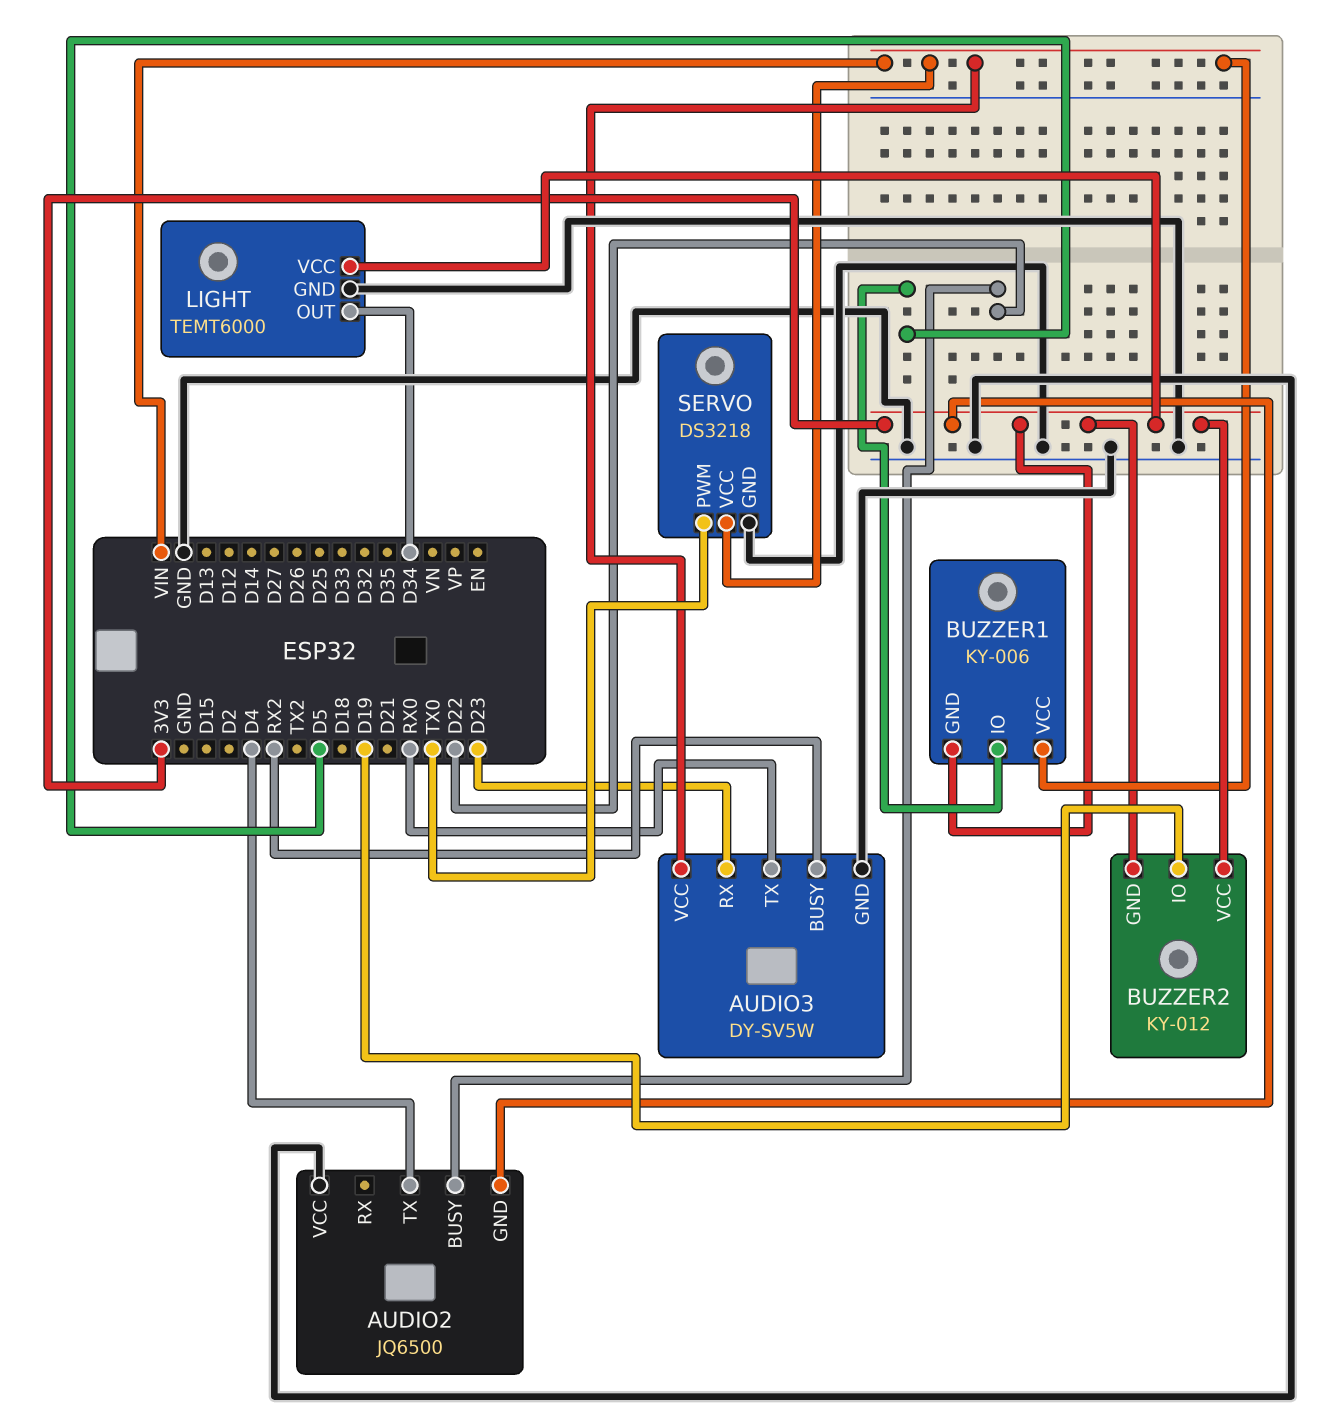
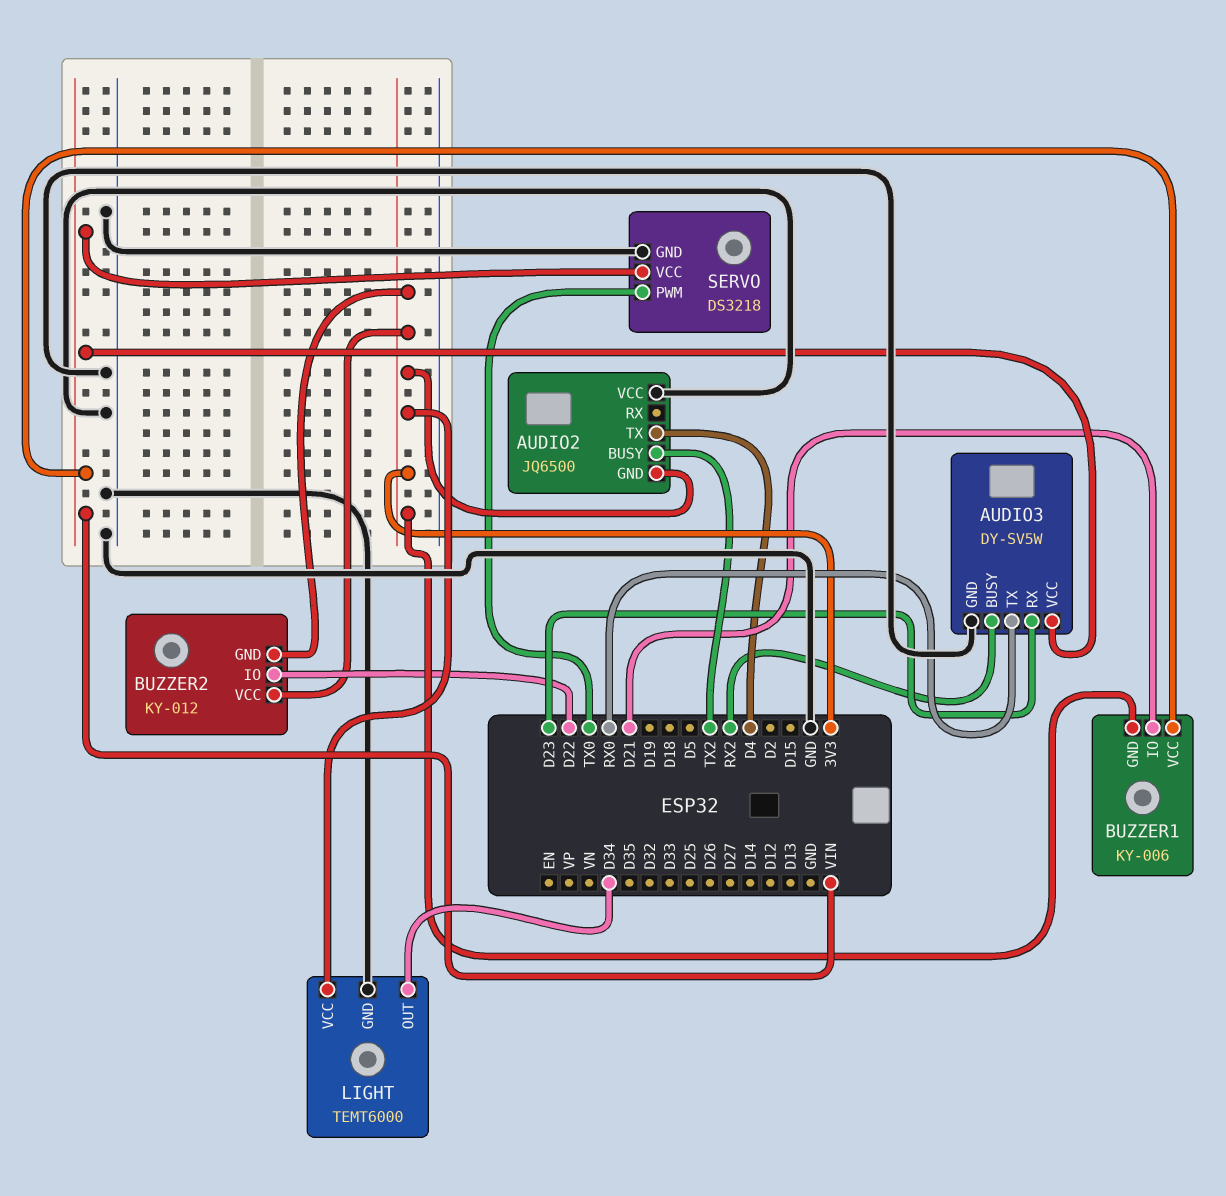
AUDIO2 pin BUSY: D22 -> TX2
BUZZER1 pin IO: D5 -> D21
BUZZER2 pin IO: D19 -> D22

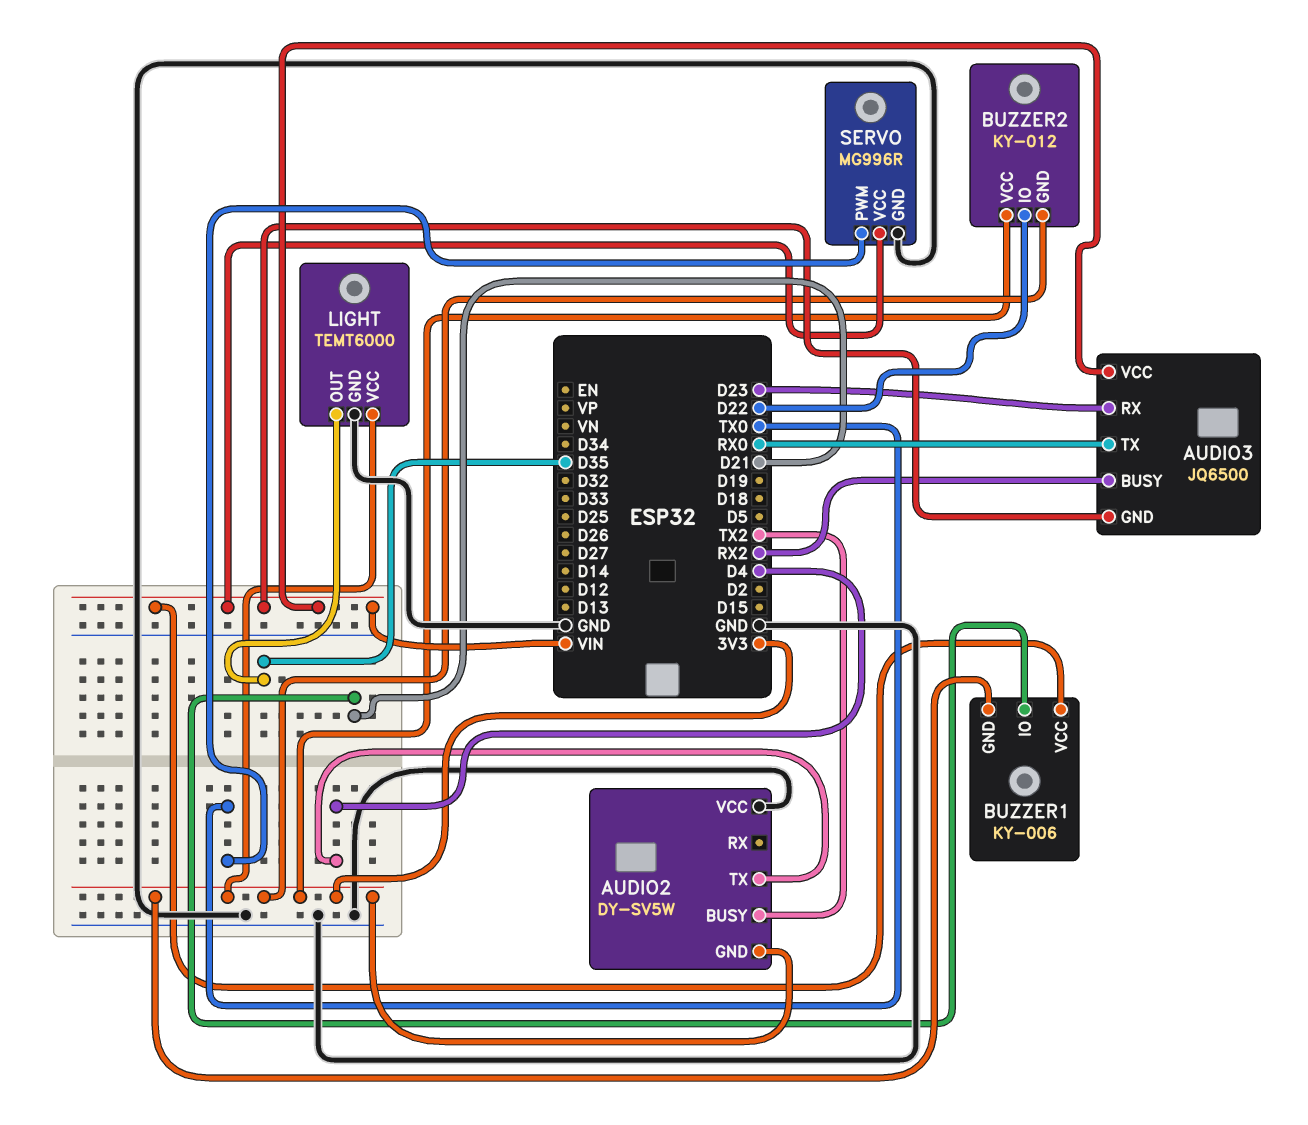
AUDIO2: JQ6500 -> DY-SV5W
AUDIO3: DY-SV5W -> JQ6500
AUDIO3 pin GND: GND -> VIN
LIGHT pin OUT: D34 -> D35
SERVO: DS3218 -> MG996R

